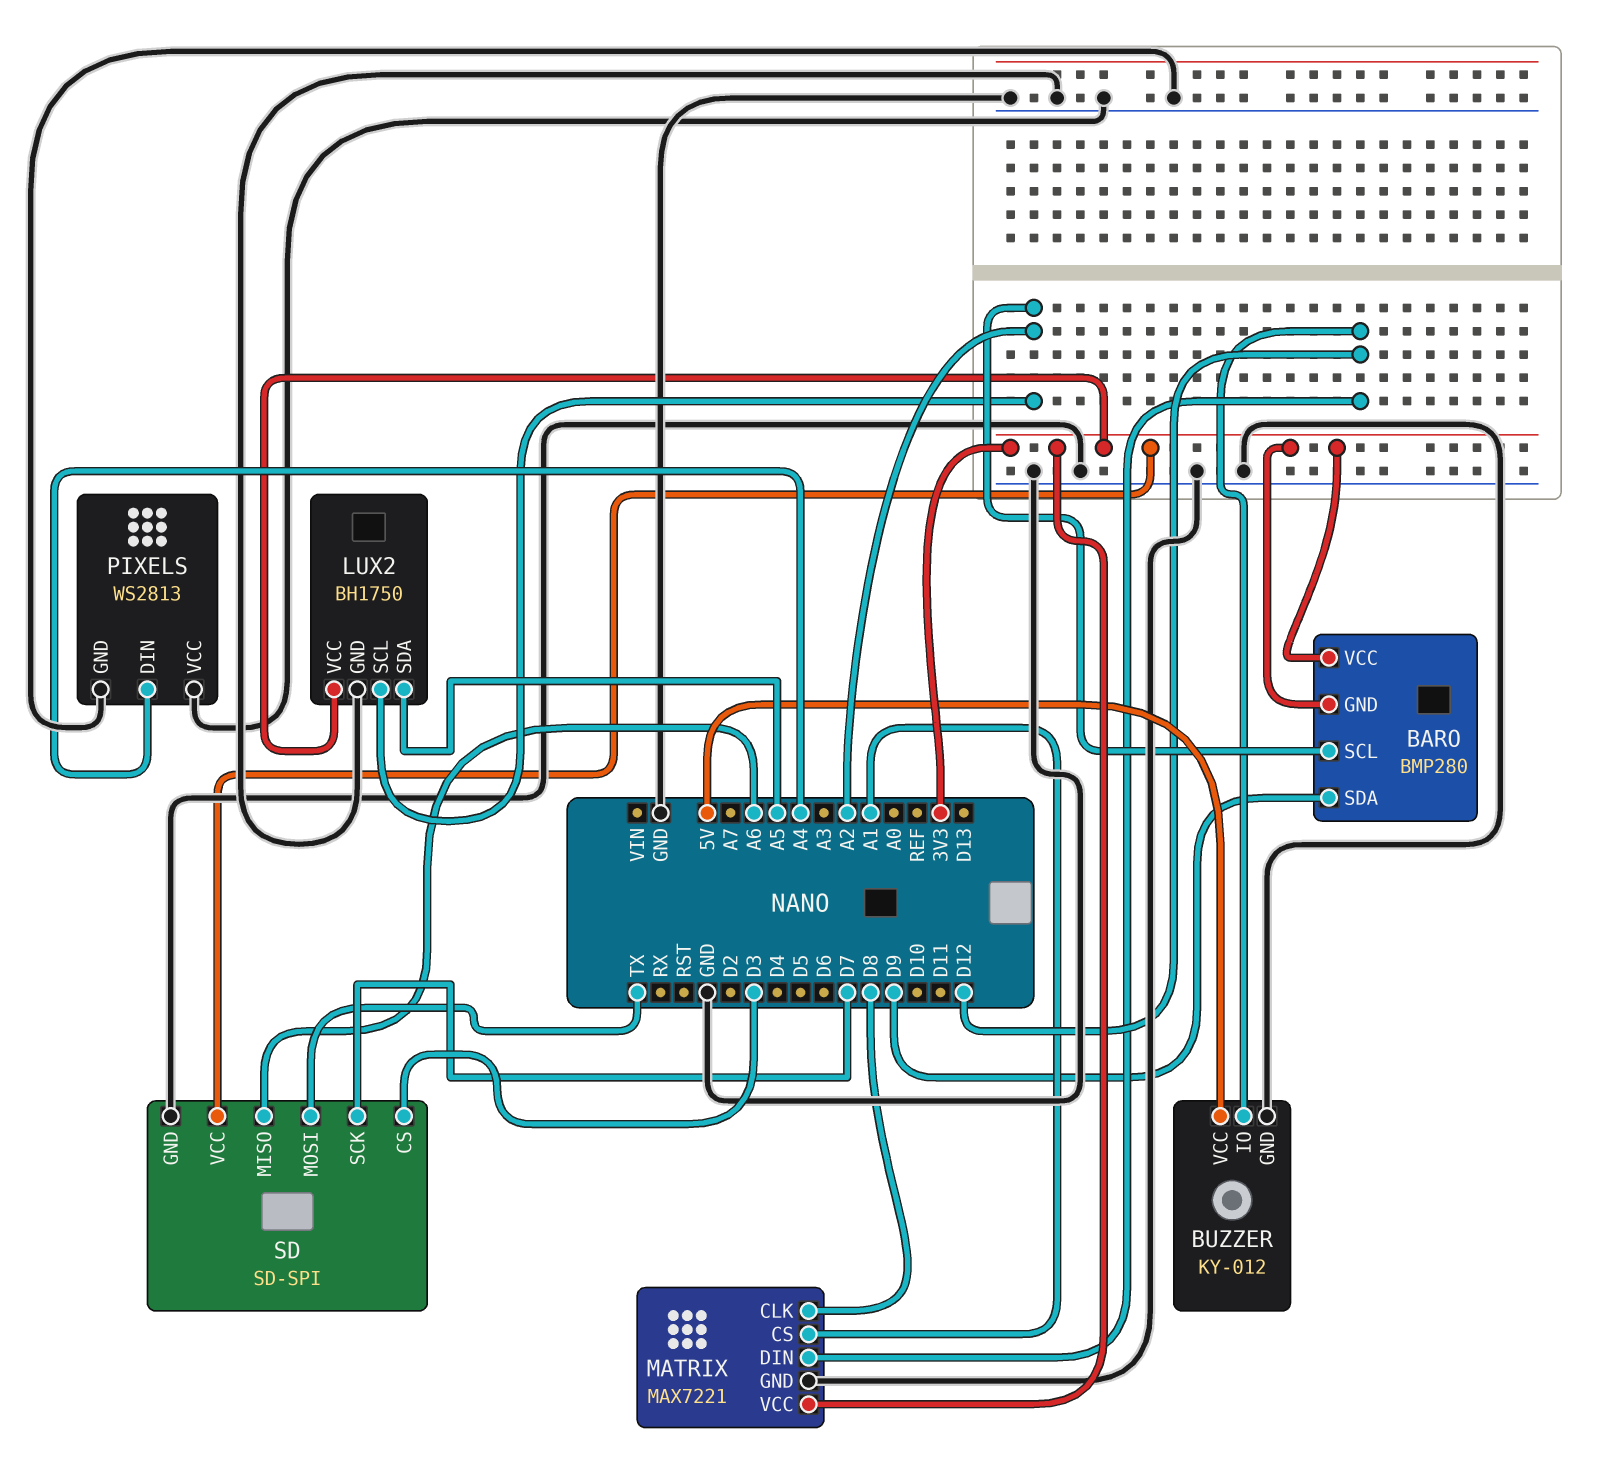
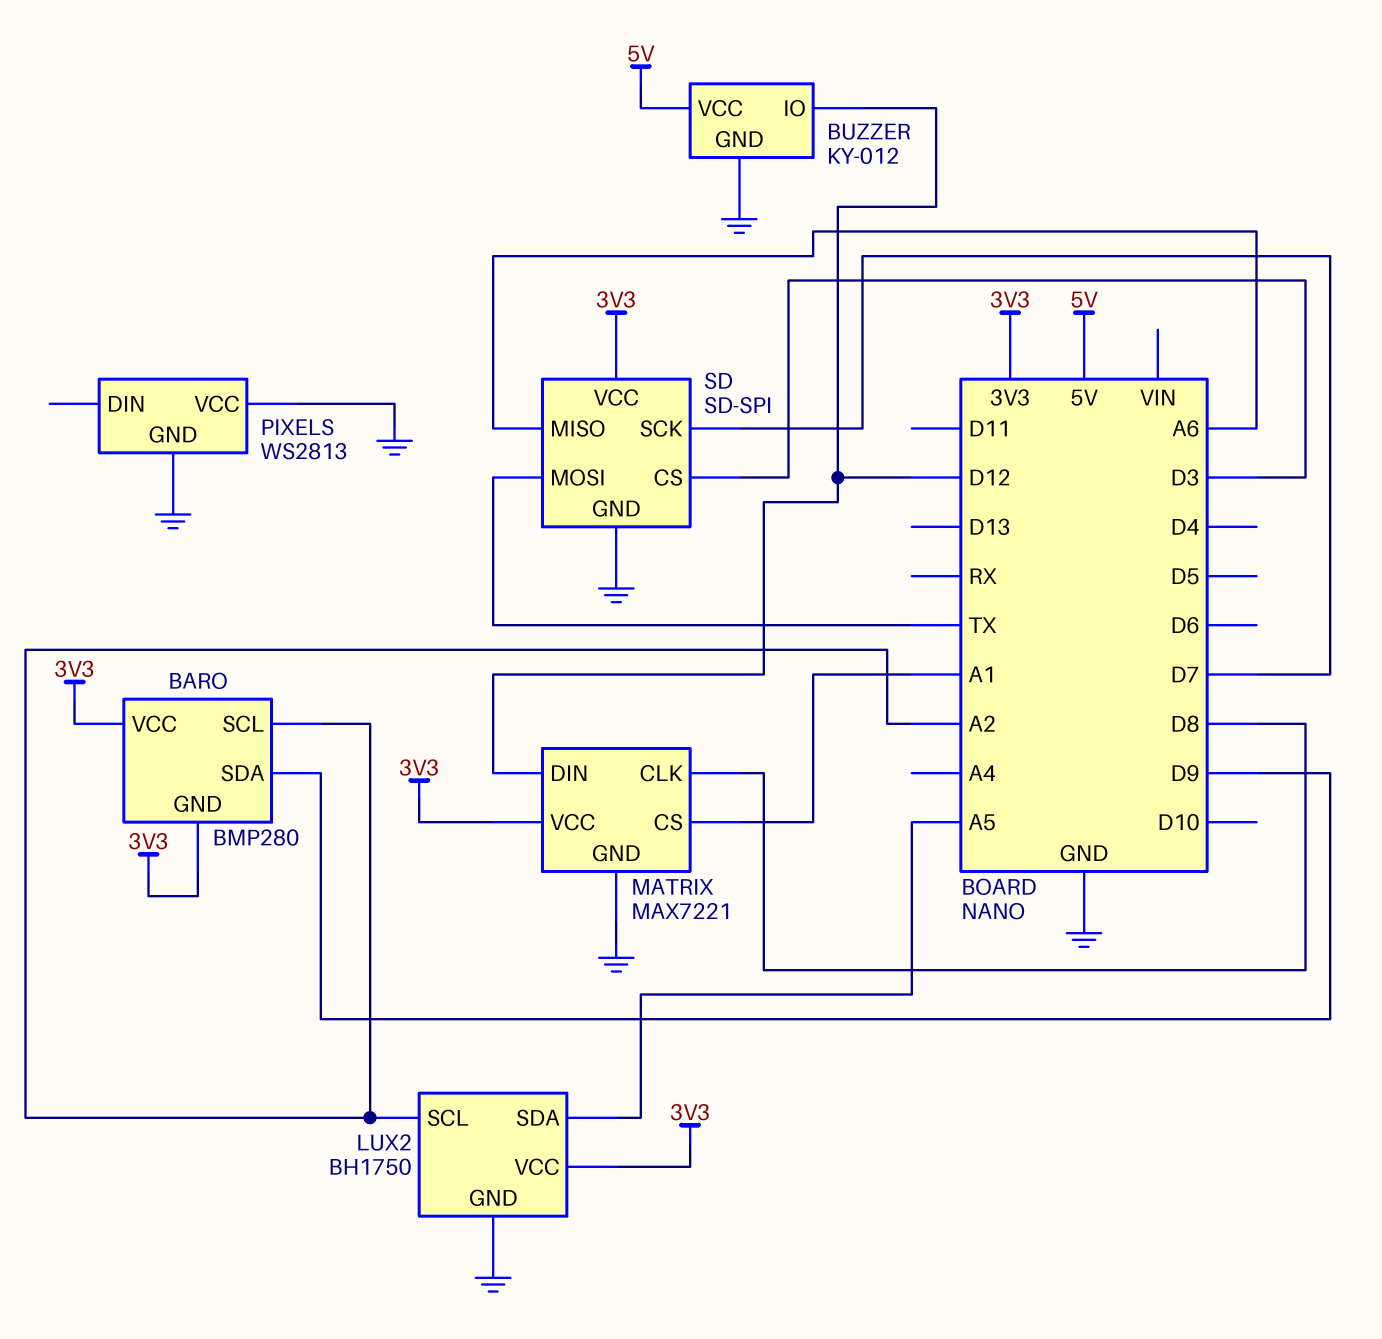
PIXELS pin DIN: A4 -> none

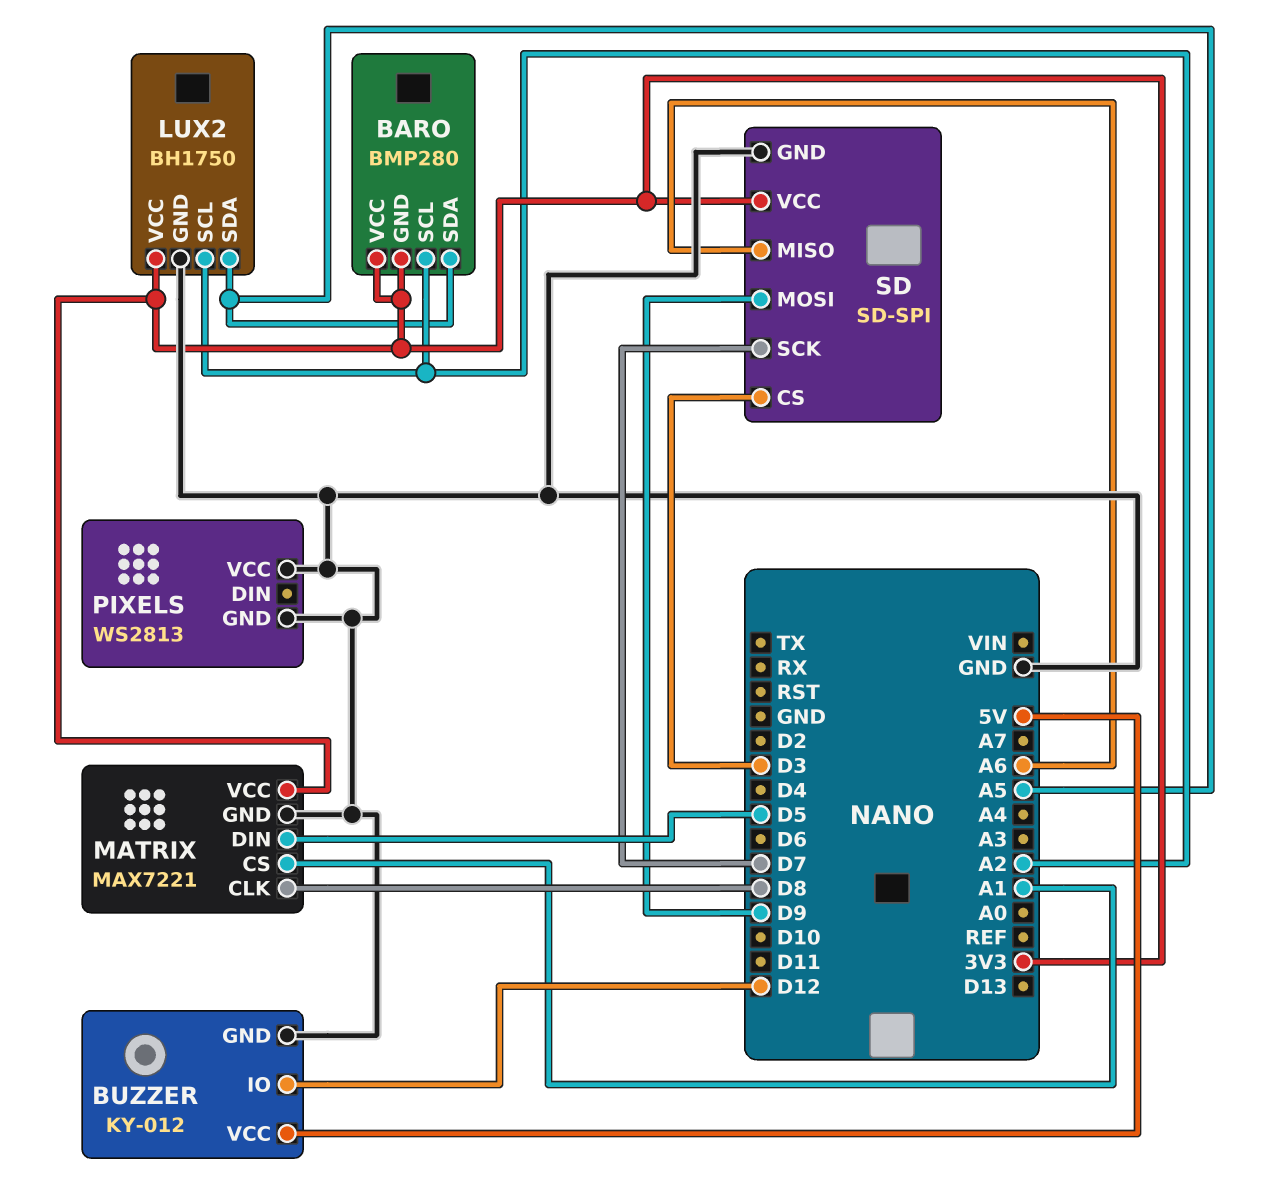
BARO pin SDA: D9 -> A5
MATRIX pin DIN: D12 -> D5
SD pin MOSI: TX -> D9

